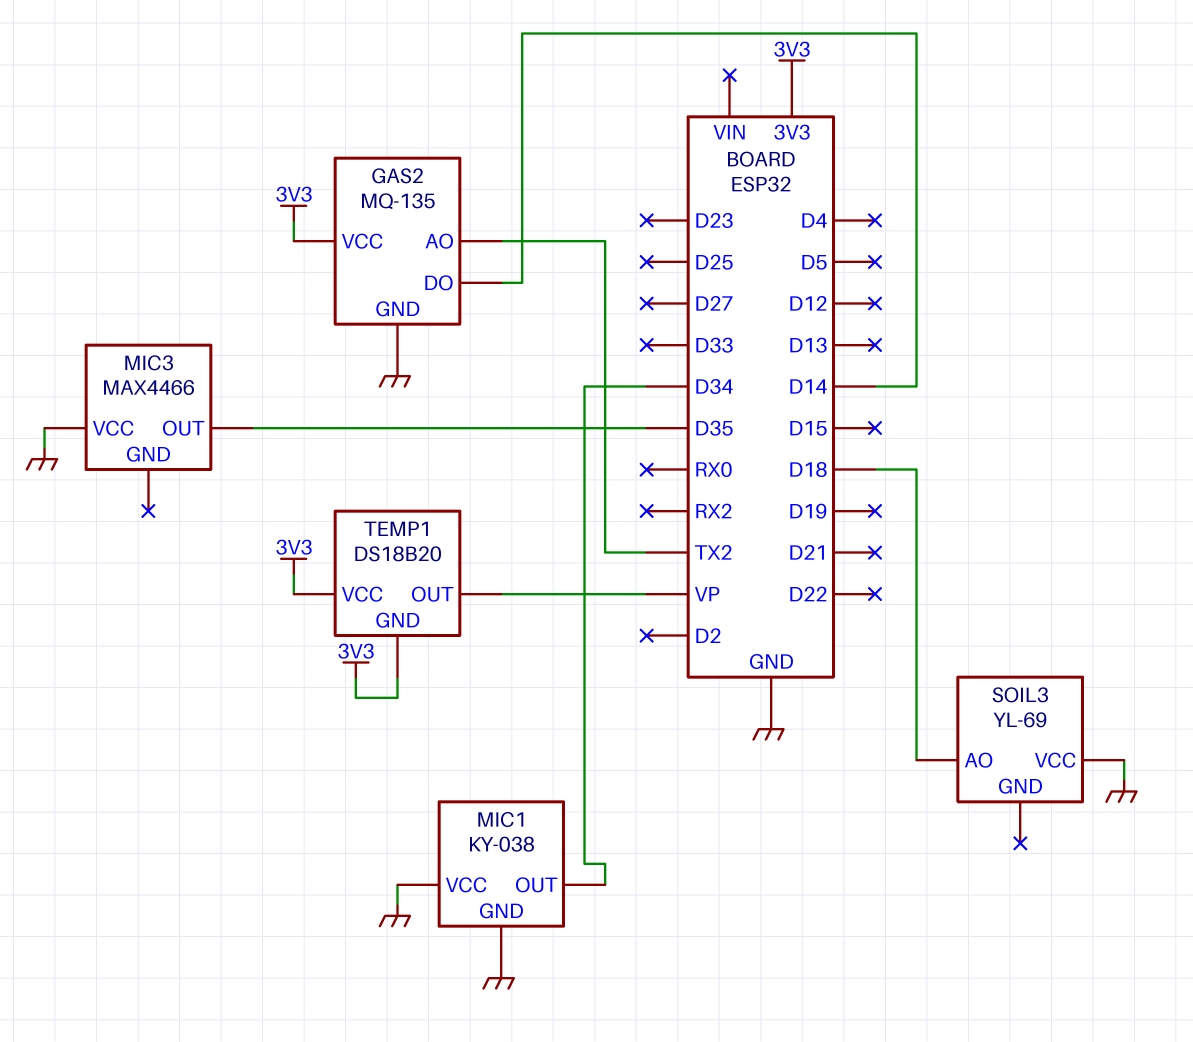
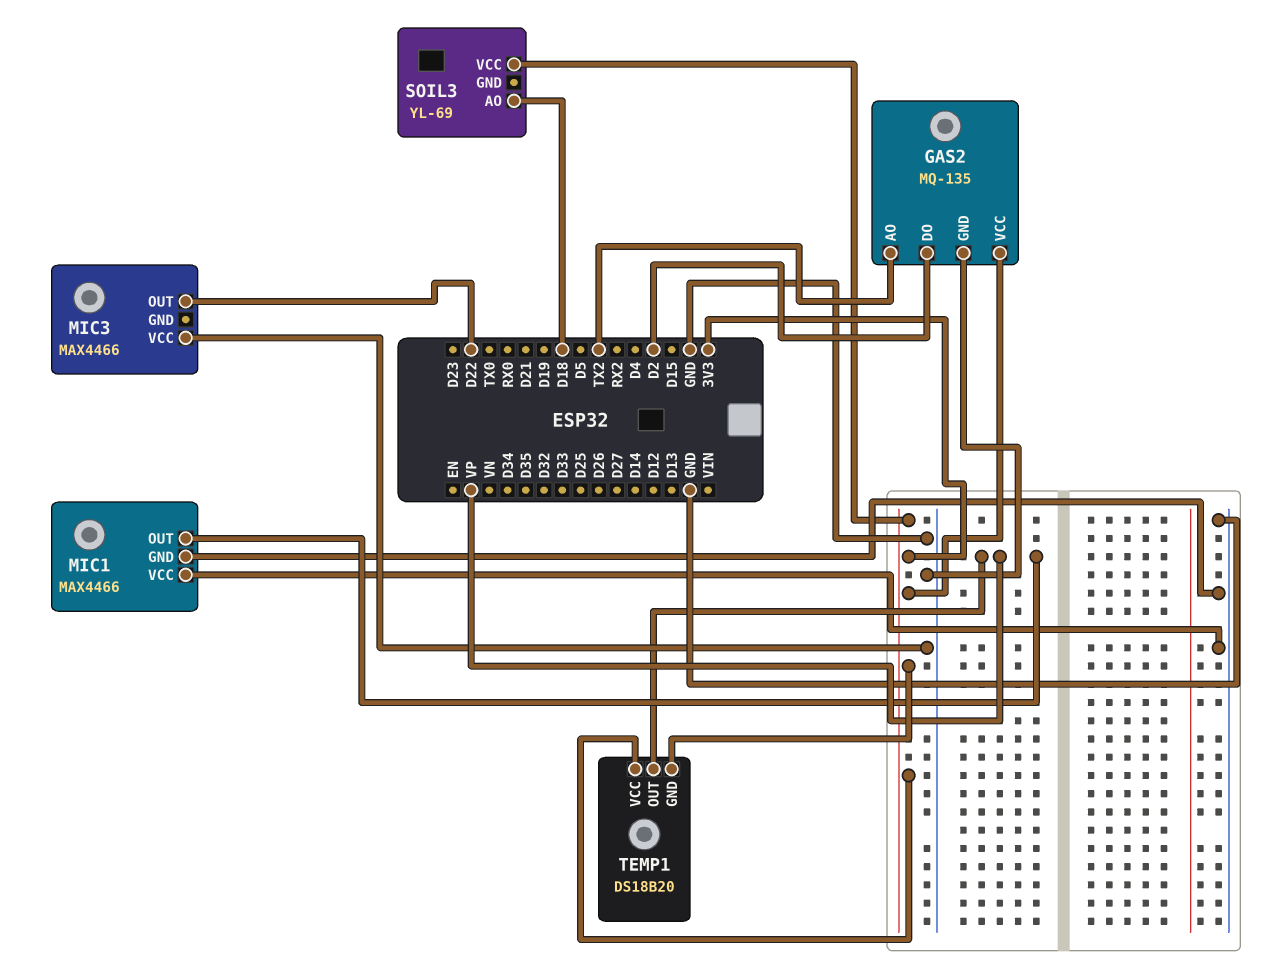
GAS2 pin DO: D14 -> D2
MIC1: KY-038 -> MAX4466
MIC1 pin OUT: D34 -> VP
MIC3 pin OUT: D35 -> D22
SOIL3 pin VCC: GND -> 3V3

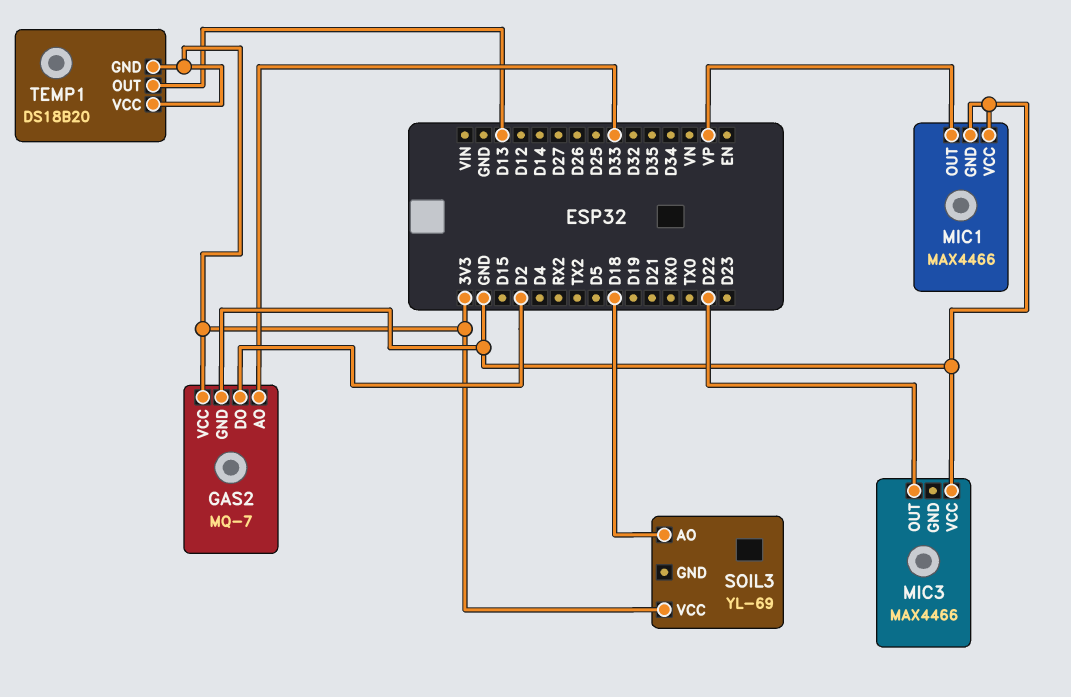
GAS2: MQ-135 -> MQ-7
GAS2 pin AO: TX2 -> D33
TEMP1 pin OUT: VP -> D13

